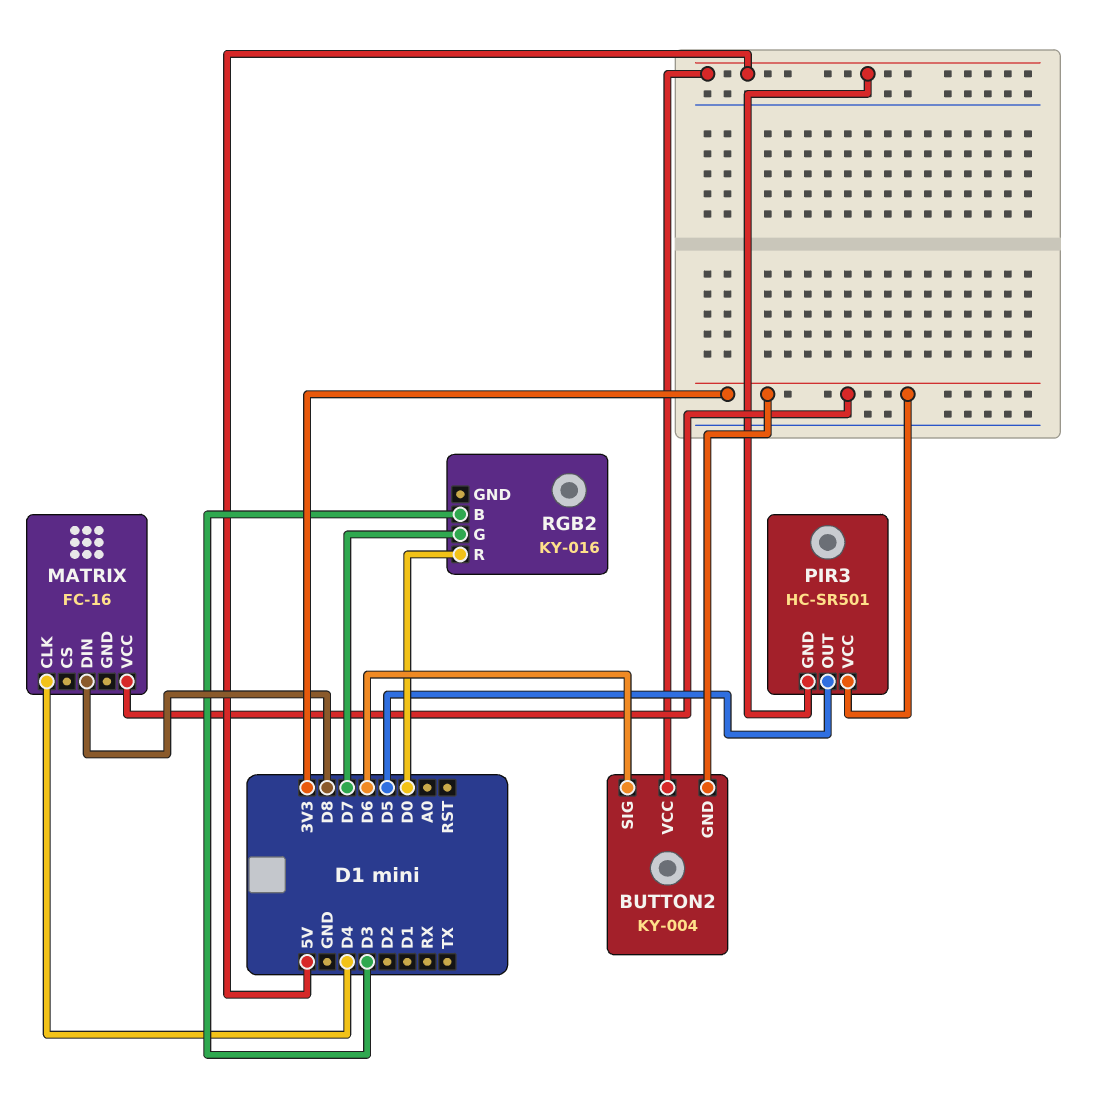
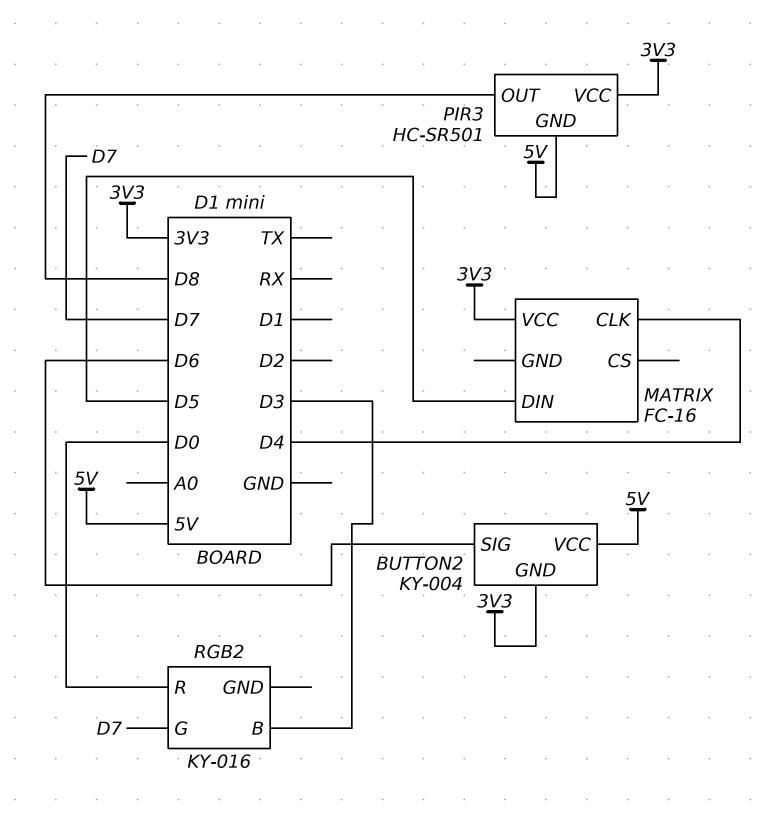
MATRIX pin DIN: D8 -> D5
PIR3 pin OUT: D5 -> D8

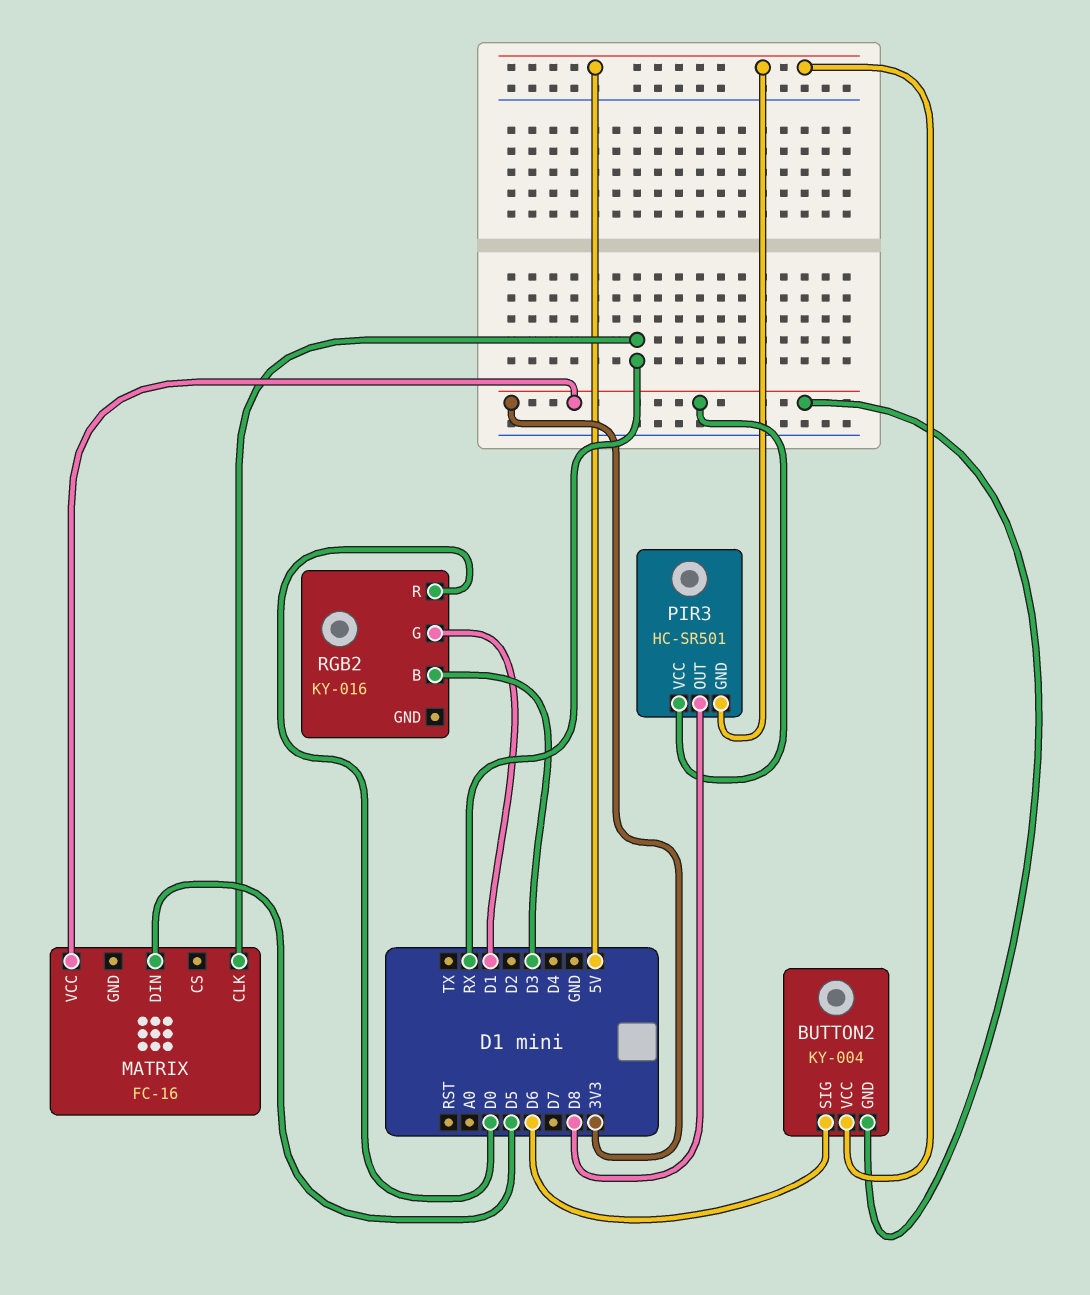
MATRIX pin CLK: D4 -> RX
RGB2 pin G: D7 -> D1

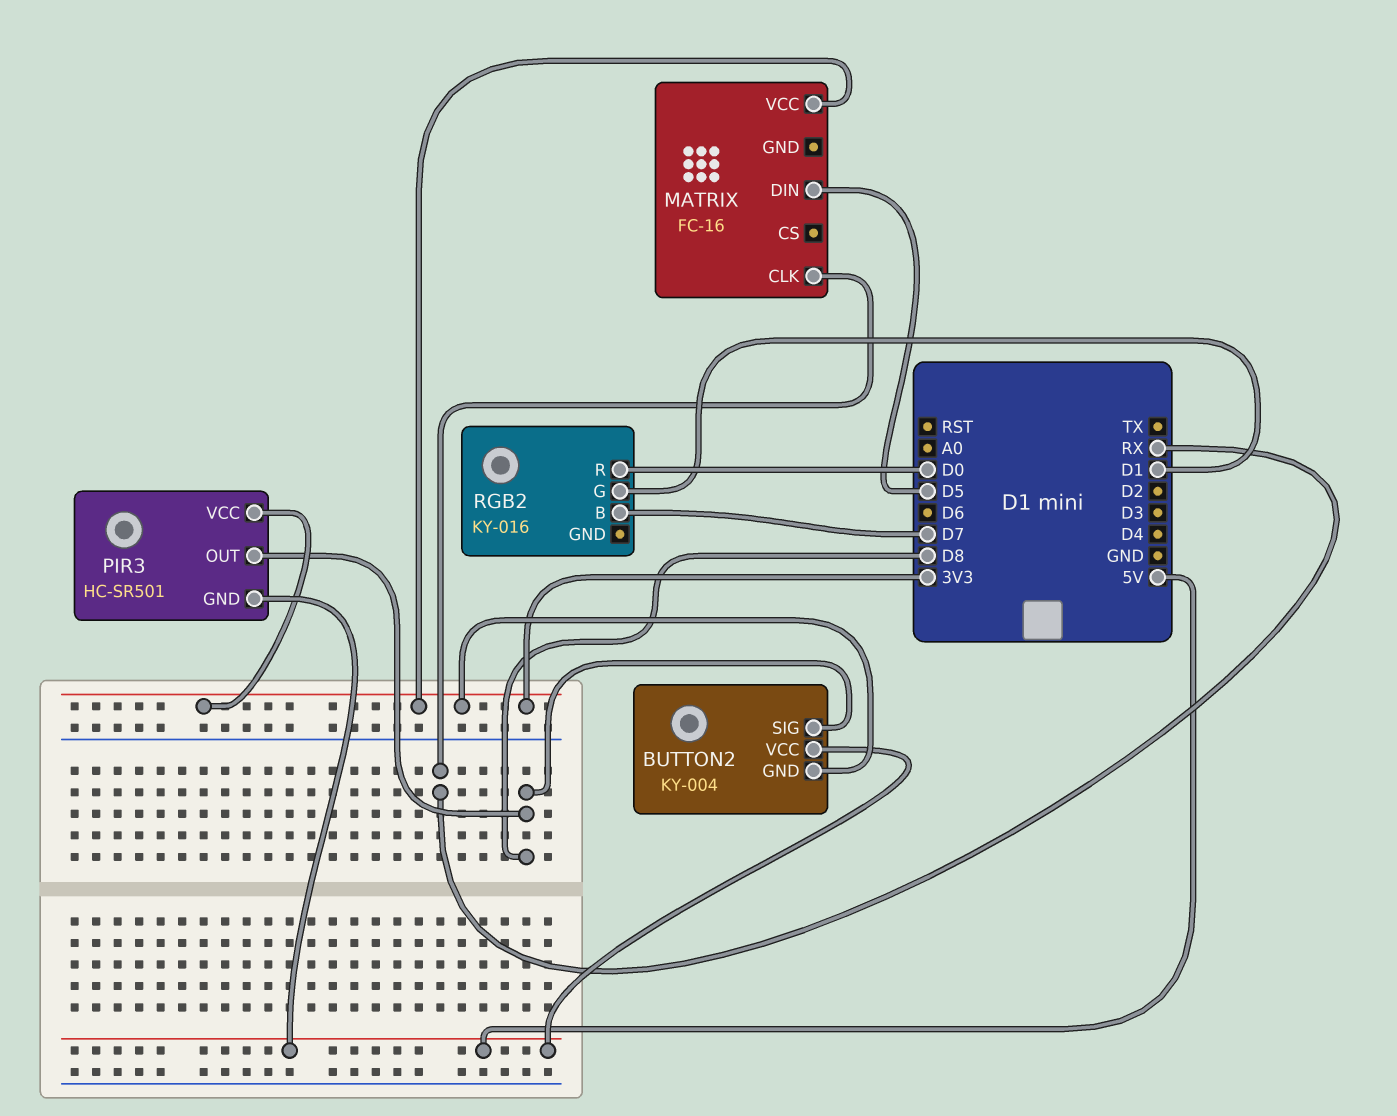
BUTTON2 pin SIG: D6 -> D8
RGB2 pin B: D3 -> D7

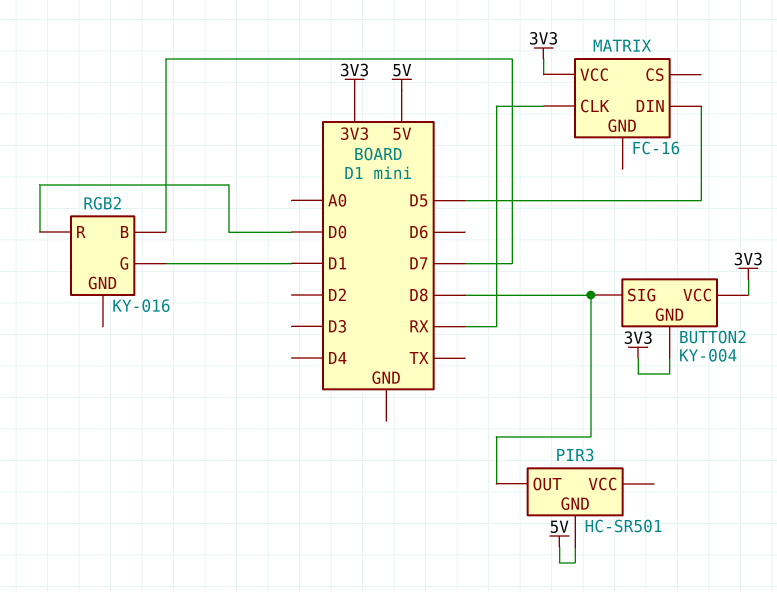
BUTTON2 pin VCC: 5V -> 3V3
PIR3 pin VCC: 3V3 -> none

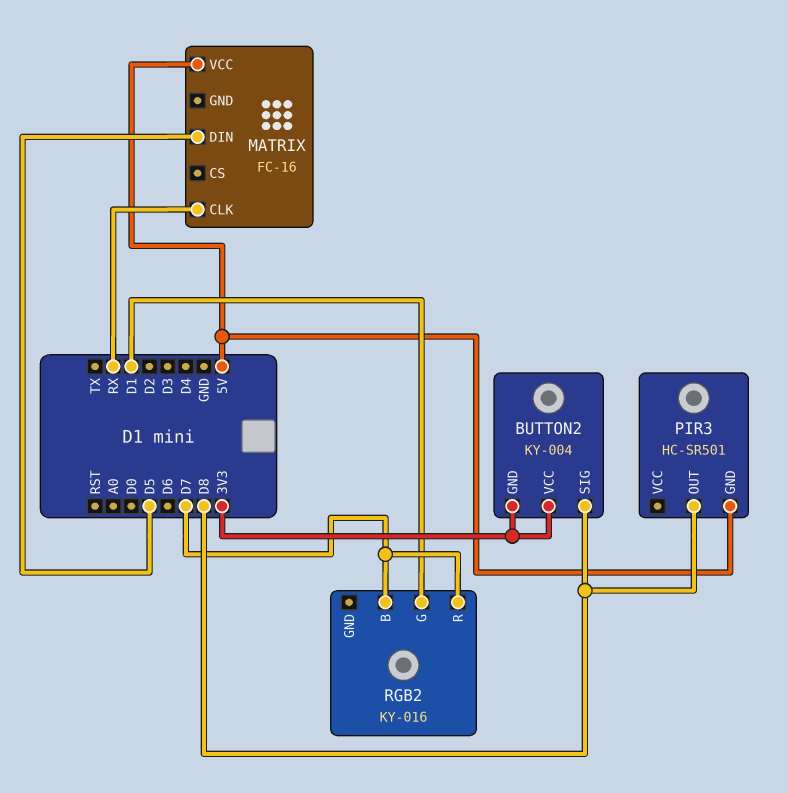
MATRIX pin VCC: 3V3 -> 5V
RGB2 pin R: D0 -> D7

